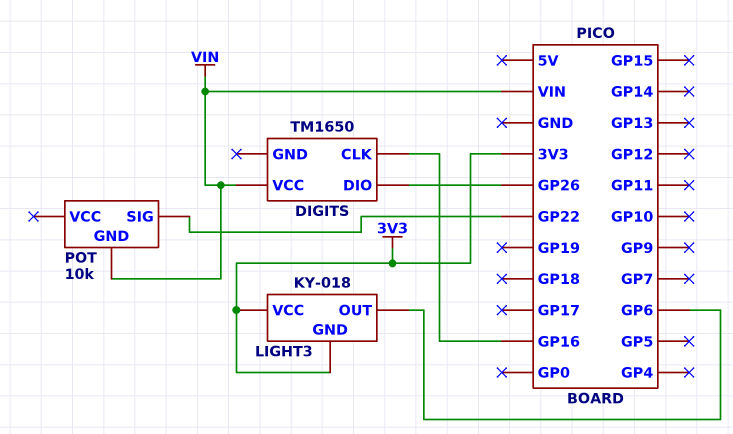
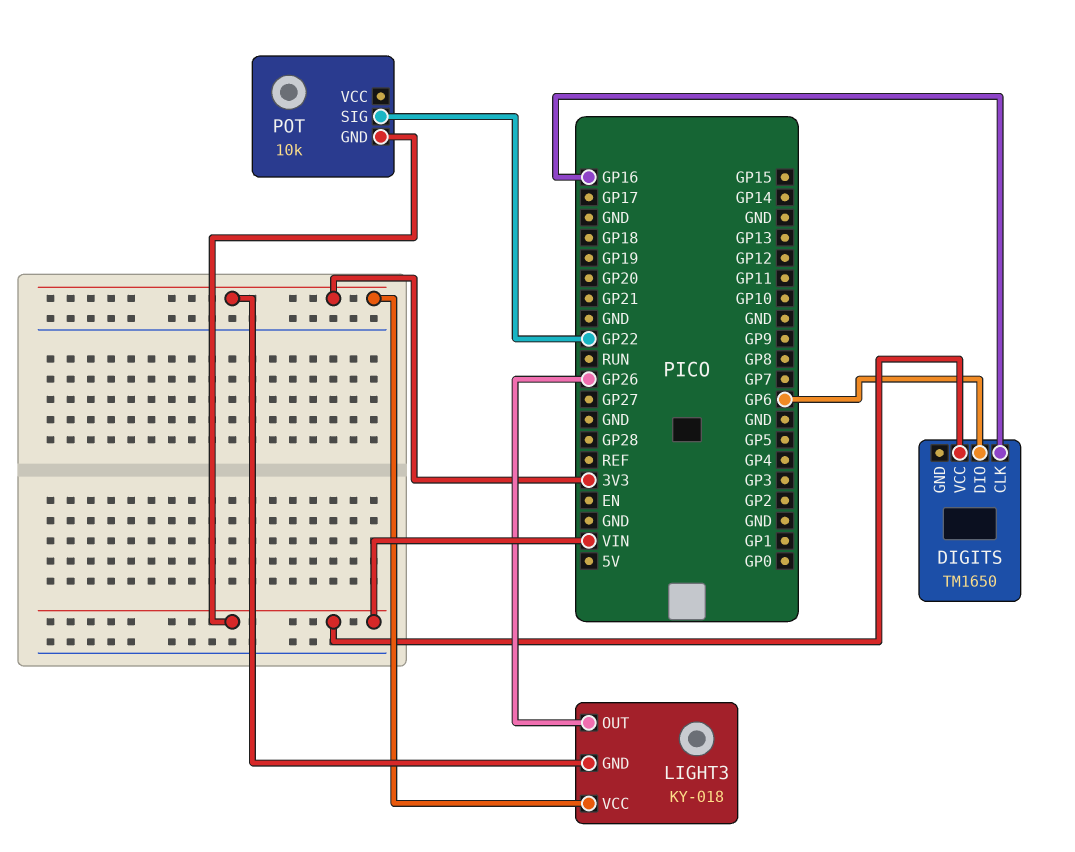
DIGITS pin DIO: GP26 -> GP6
LIGHT3 pin OUT: GP6 -> GP26

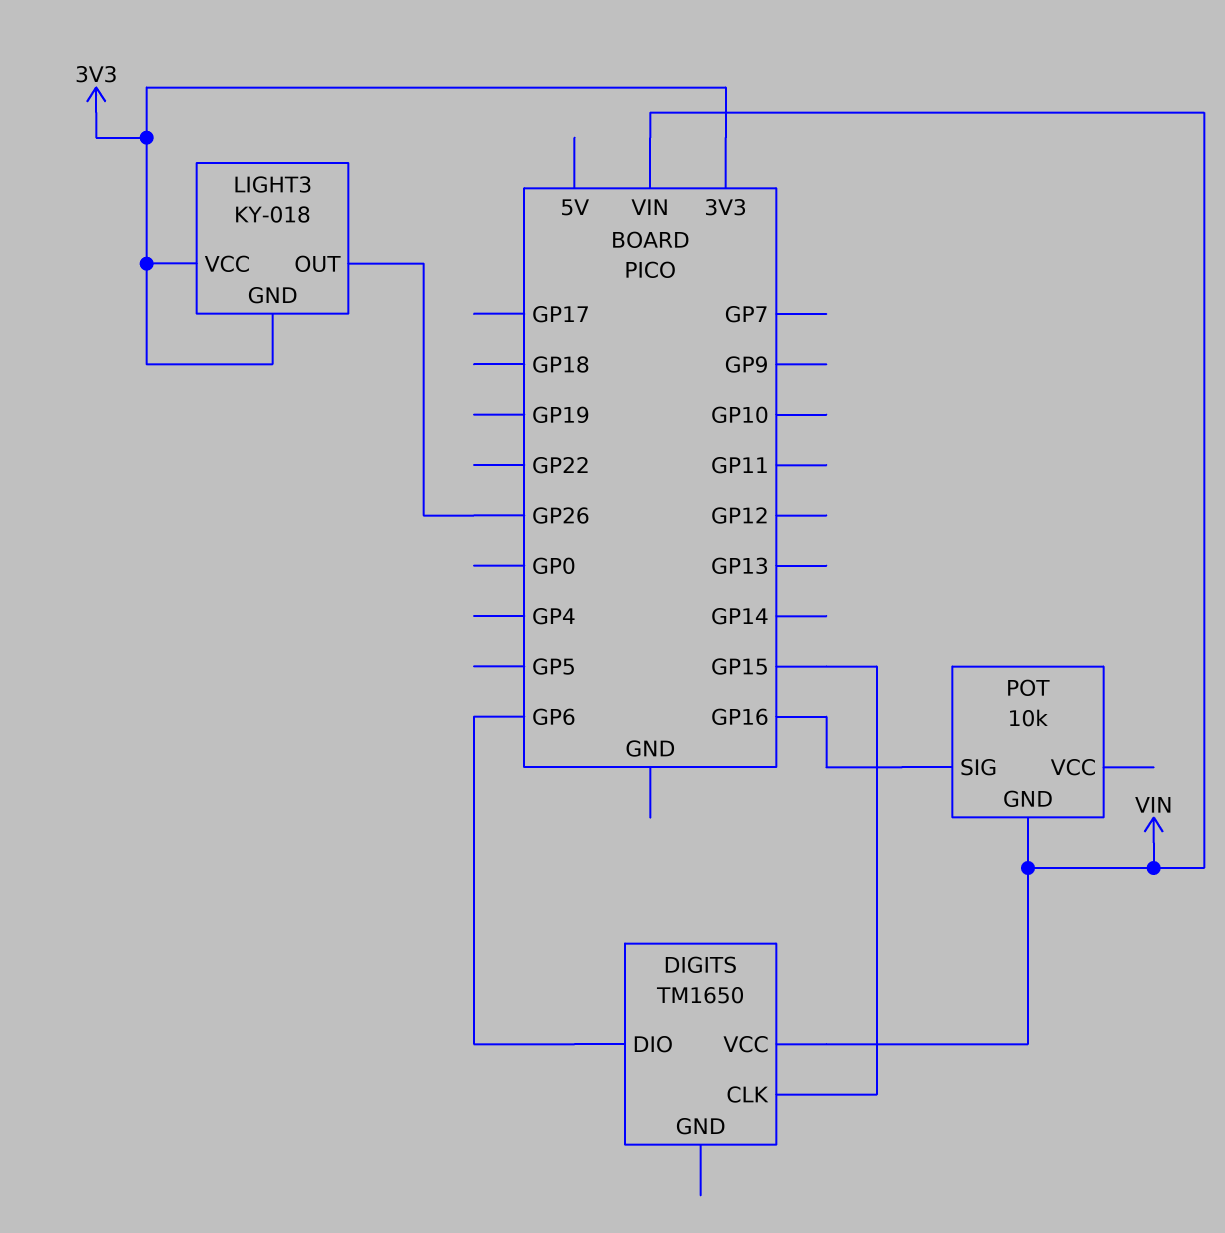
DIGITS pin CLK: GP16 -> GP15
POT pin SIG: GP22 -> GP16

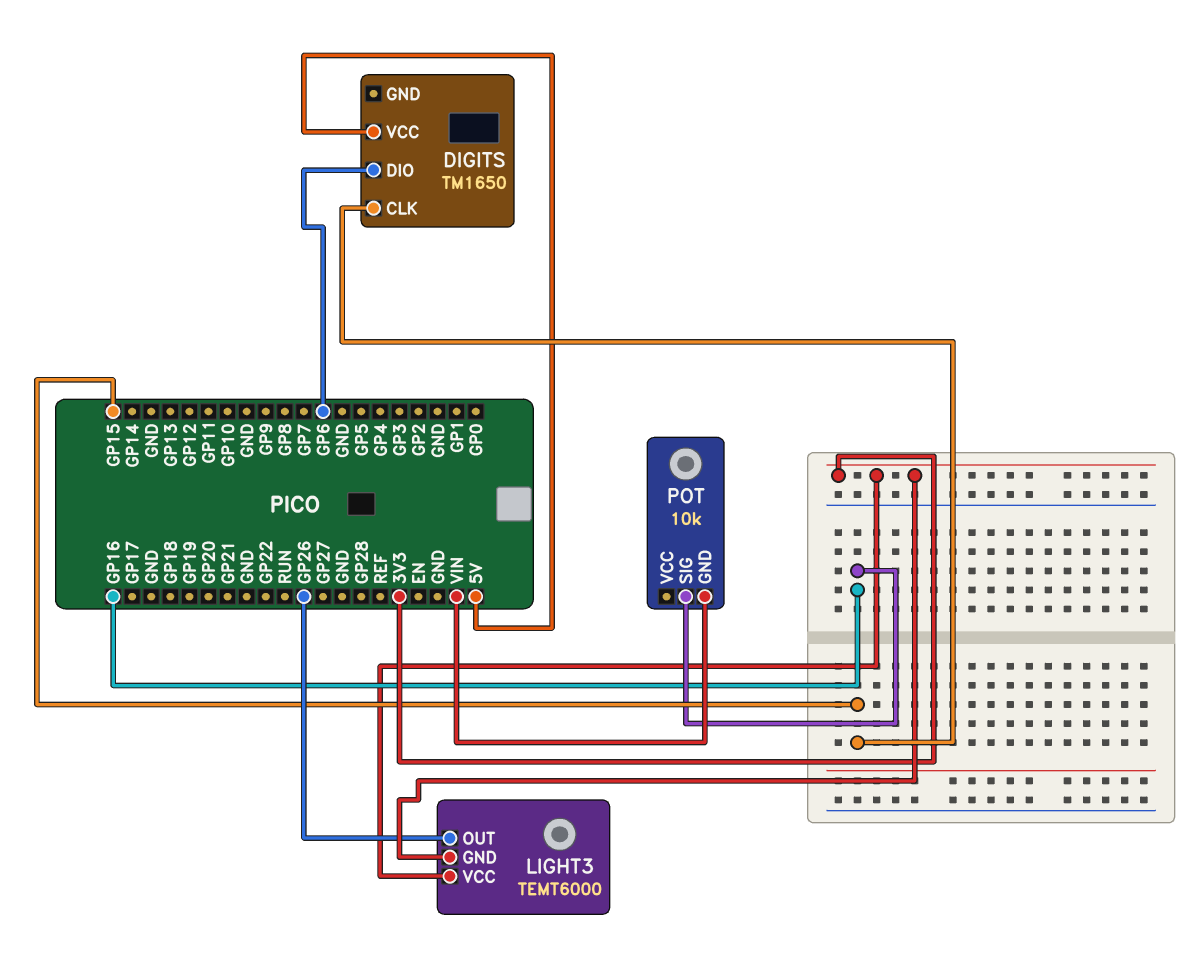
DIGITS pin VCC: VIN -> 5V
LIGHT3: KY-018 -> TEMT6000

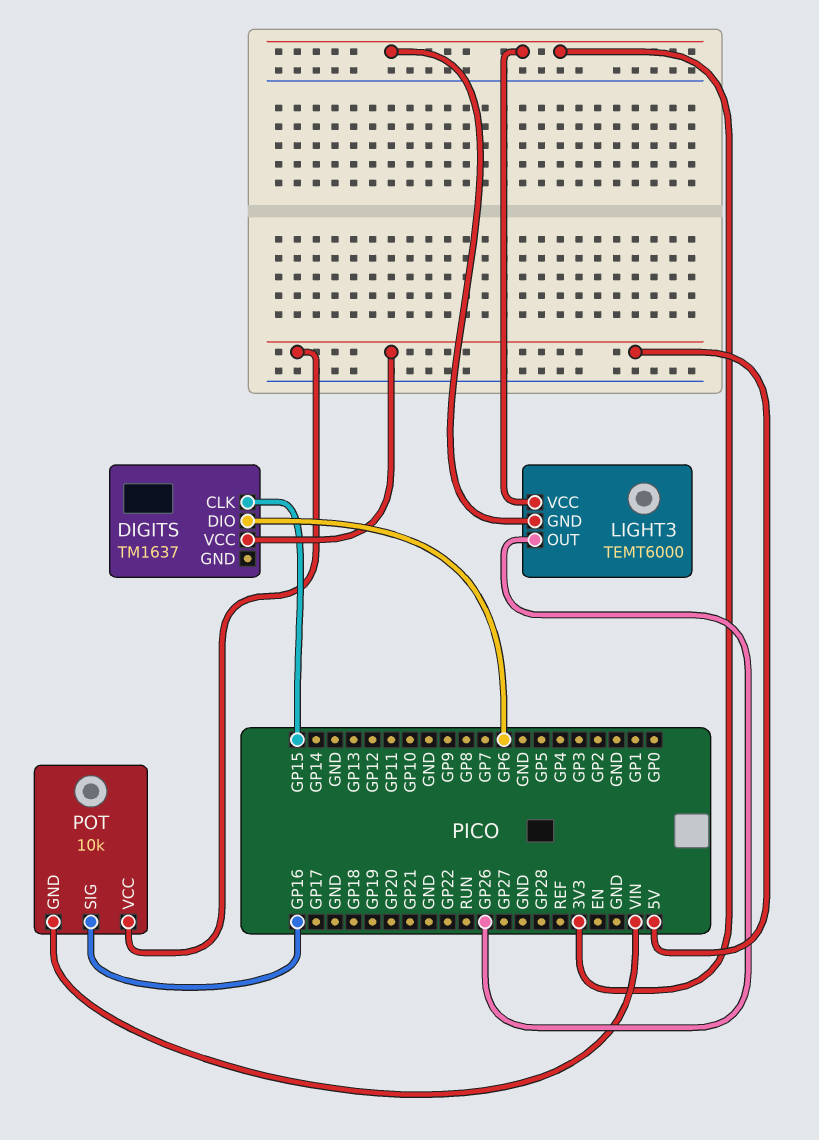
DIGITS: TM1650 -> TM1637
POT pin VCC: none -> 5V

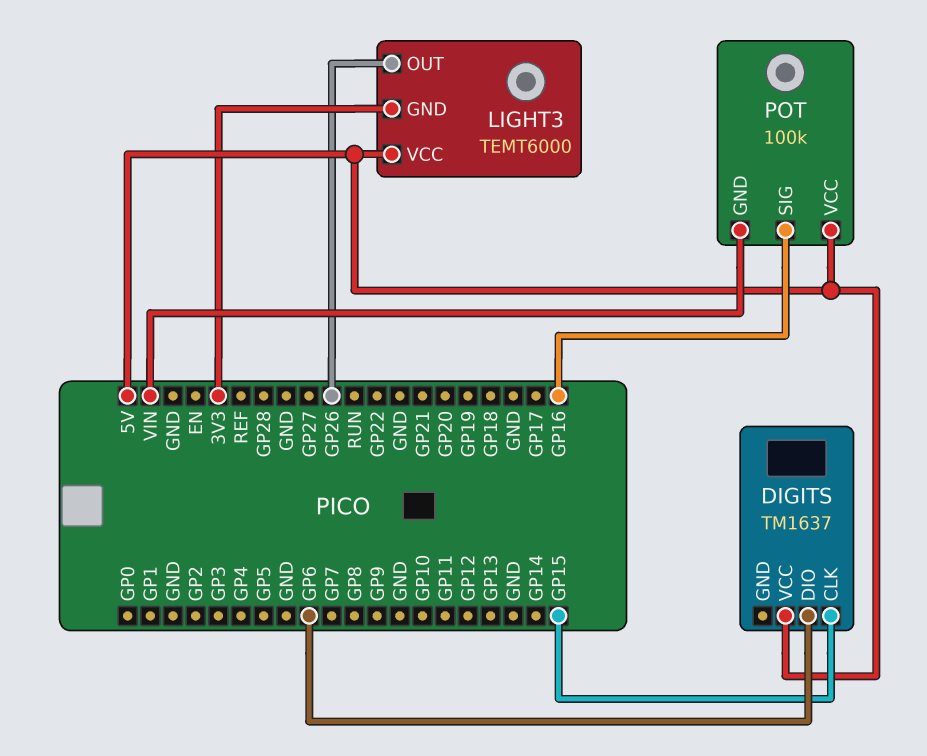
LIGHT3 pin VCC: 3V3 -> 5V
POT: 10k -> 100k

